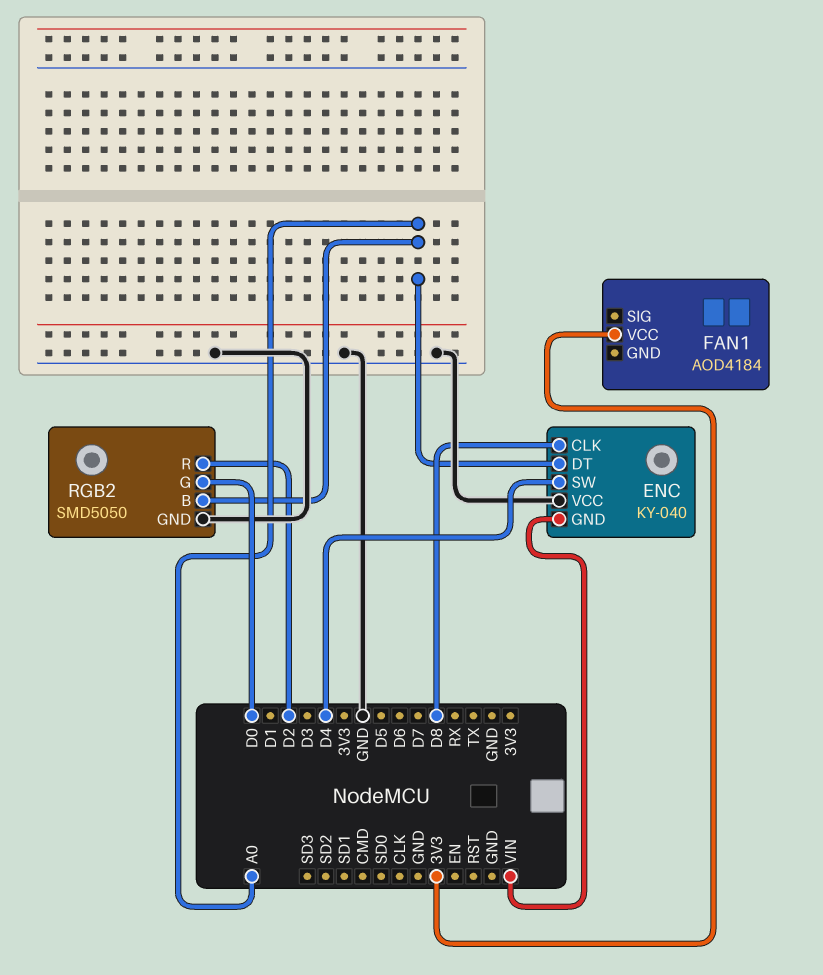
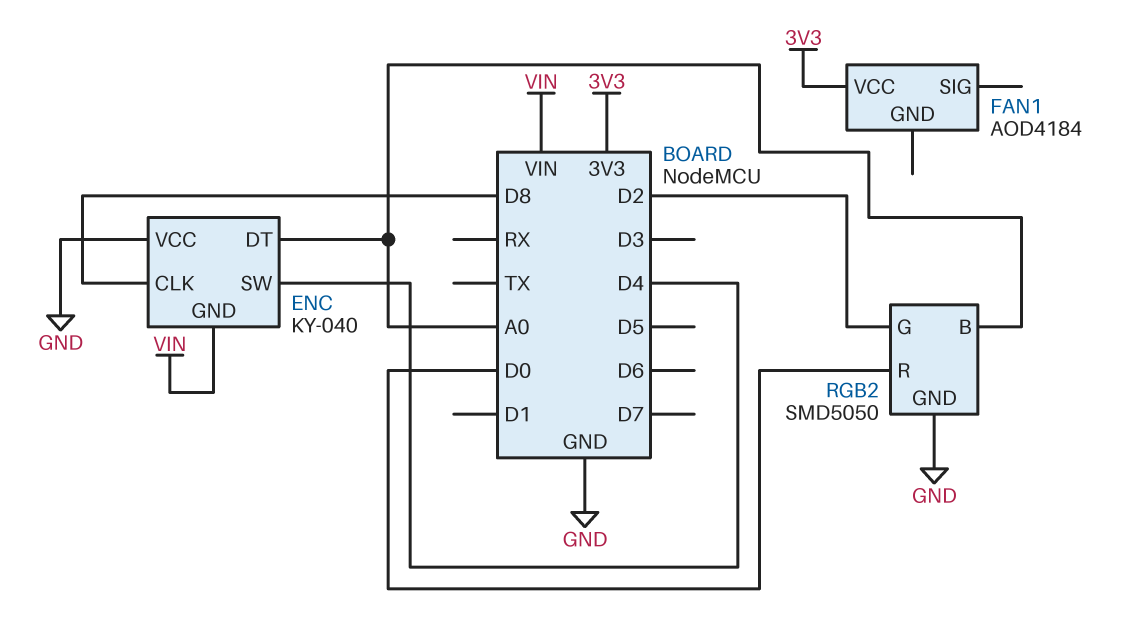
RGB2 pin G: D0 -> D2
RGB2 pin R: D2 -> D0

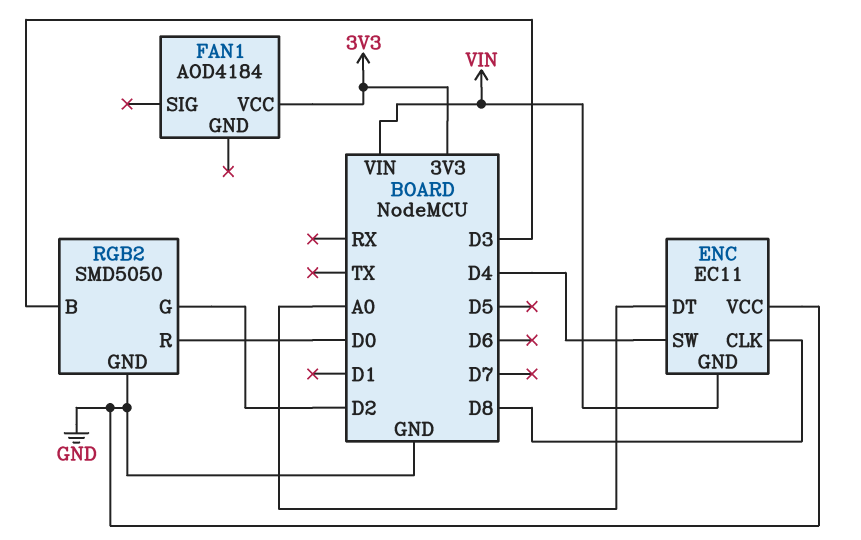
ENC: KY-040 -> EC11
RGB2 pin B: A0 -> D3

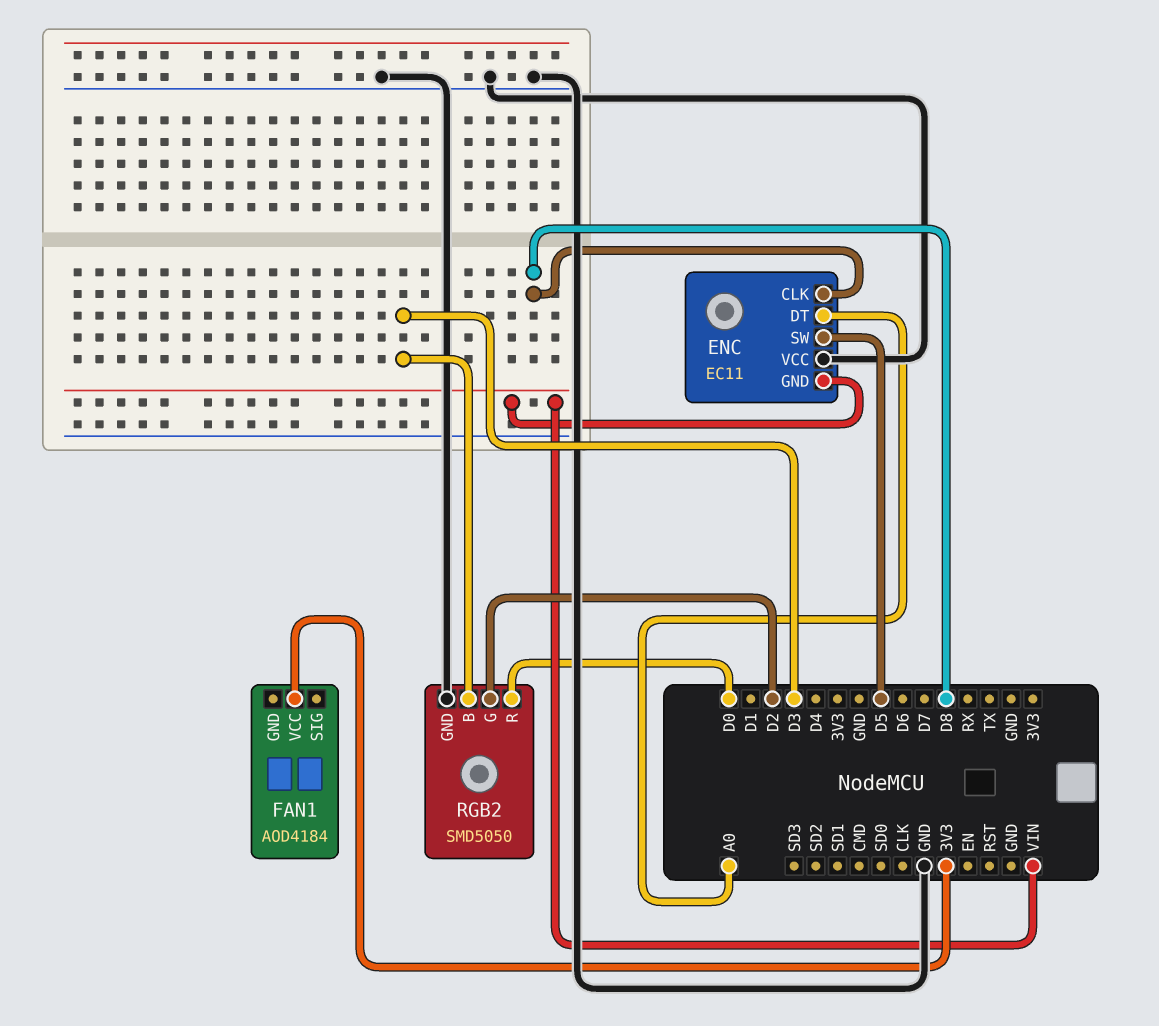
ENC pin SW: D4 -> D5

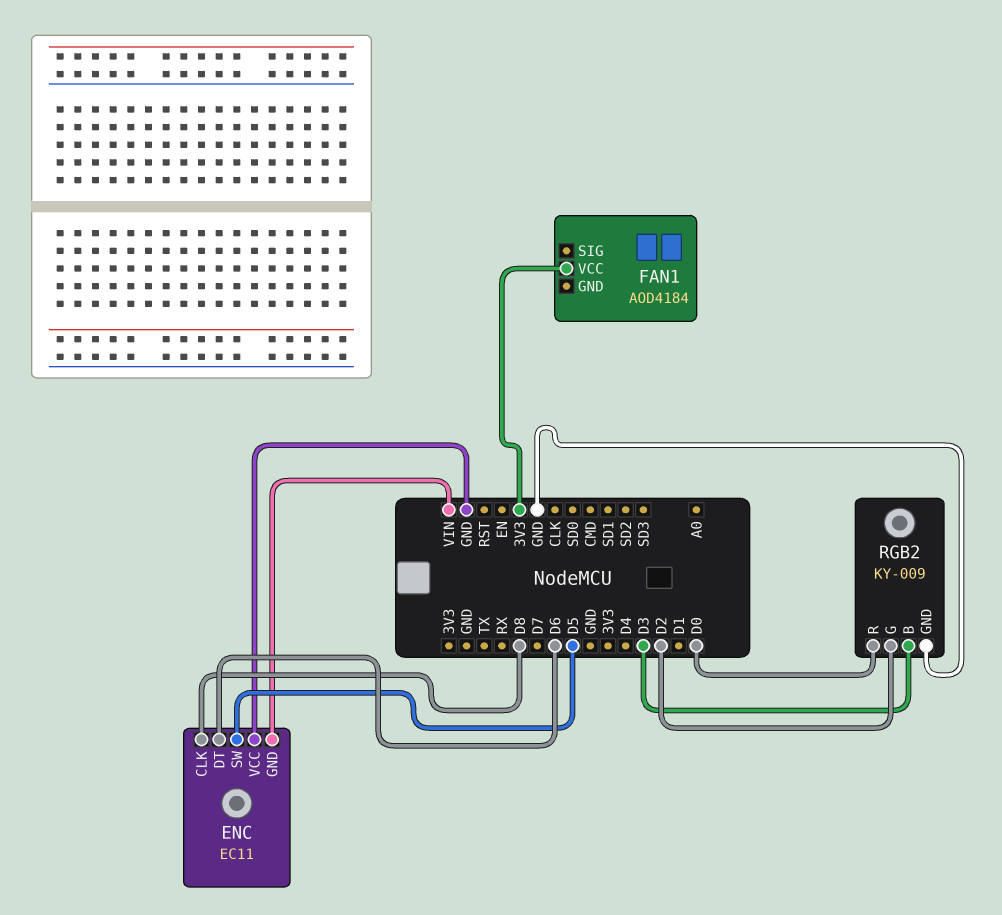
ENC pin DT: A0 -> D6
RGB2: SMD5050 -> KY-009

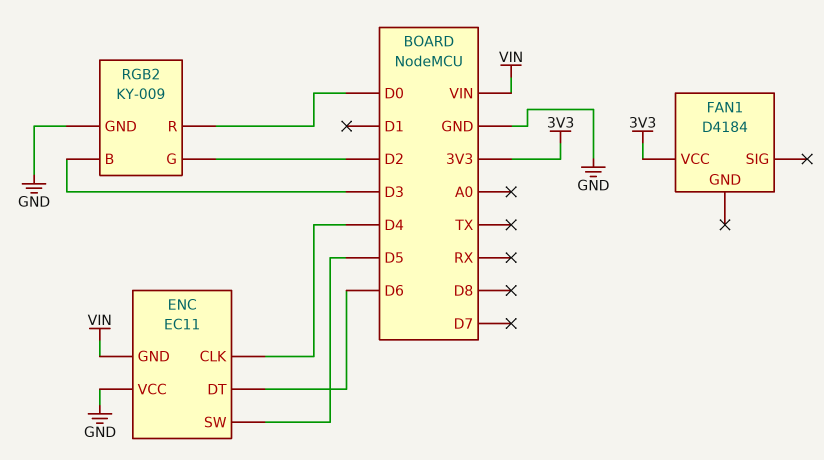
ENC pin CLK: D8 -> D4
FAN1: AOD4184 -> D4184

